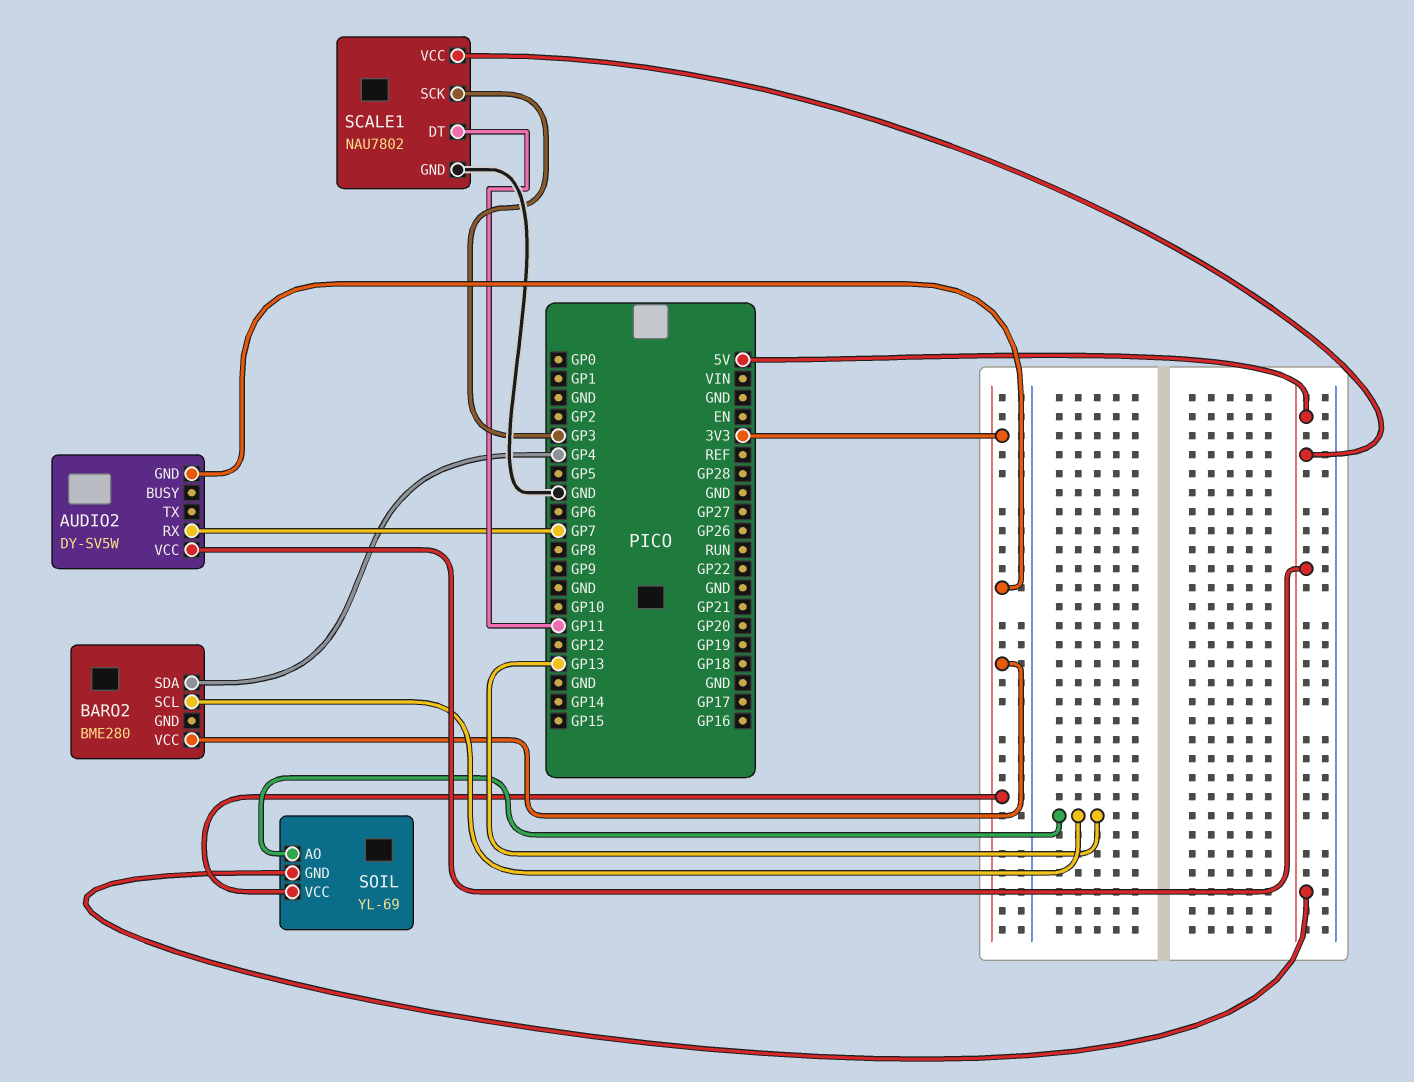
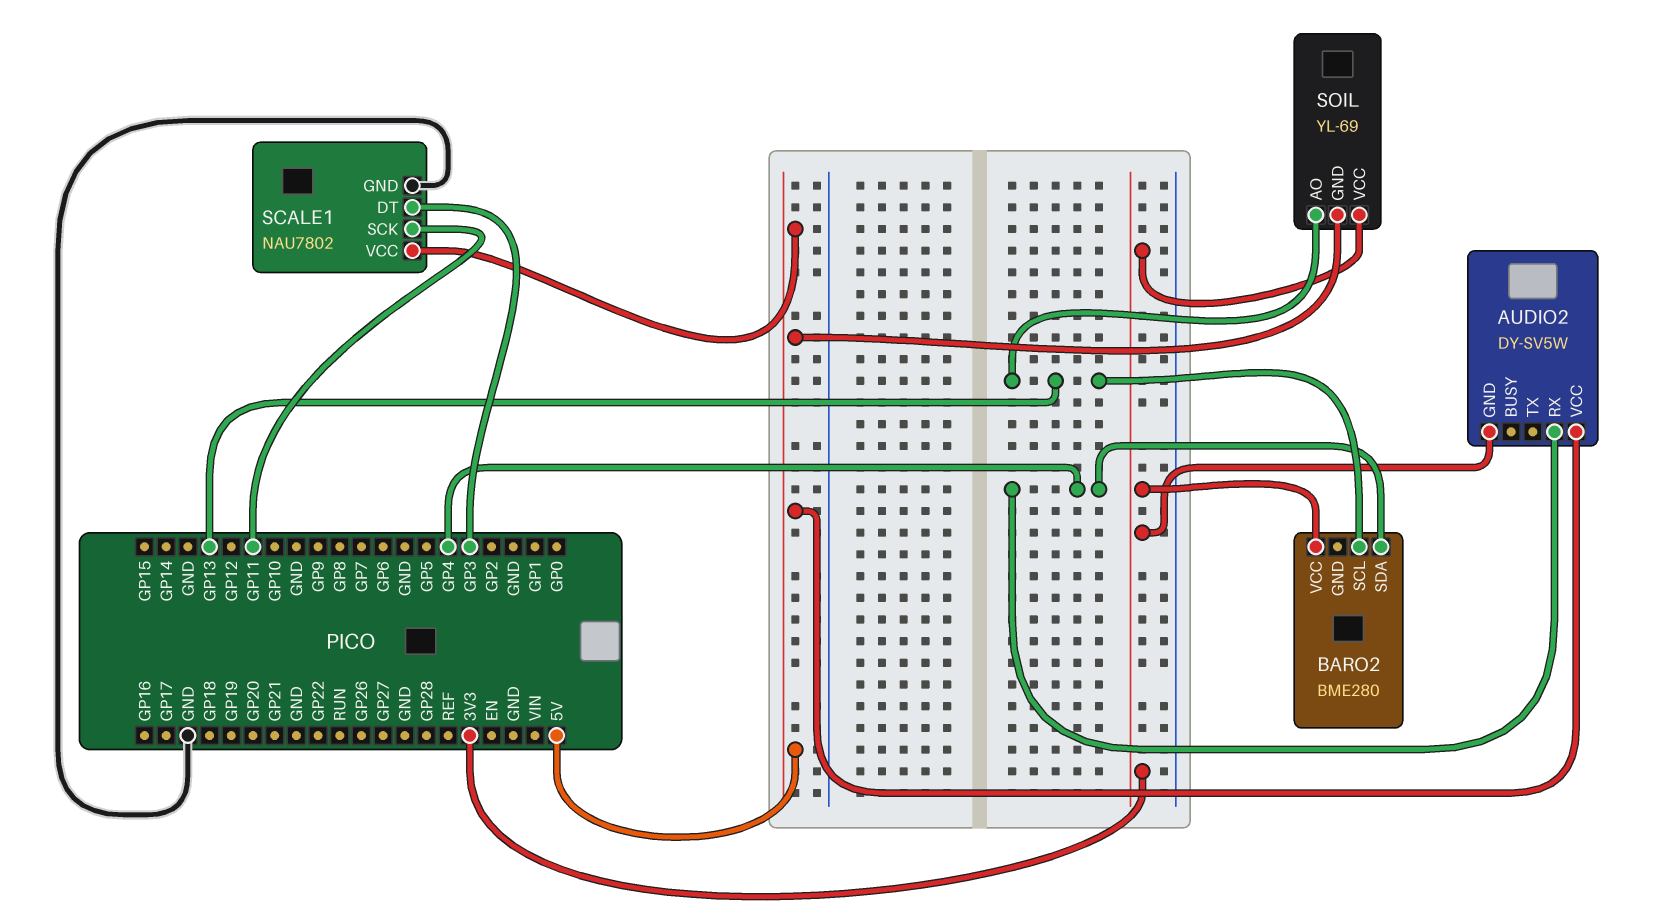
AUDIO2 pin RX: GP7 -> GP4
SCALE1 pin DT: GP11 -> GP3
SCALE1 pin SCK: GP3 -> GP11

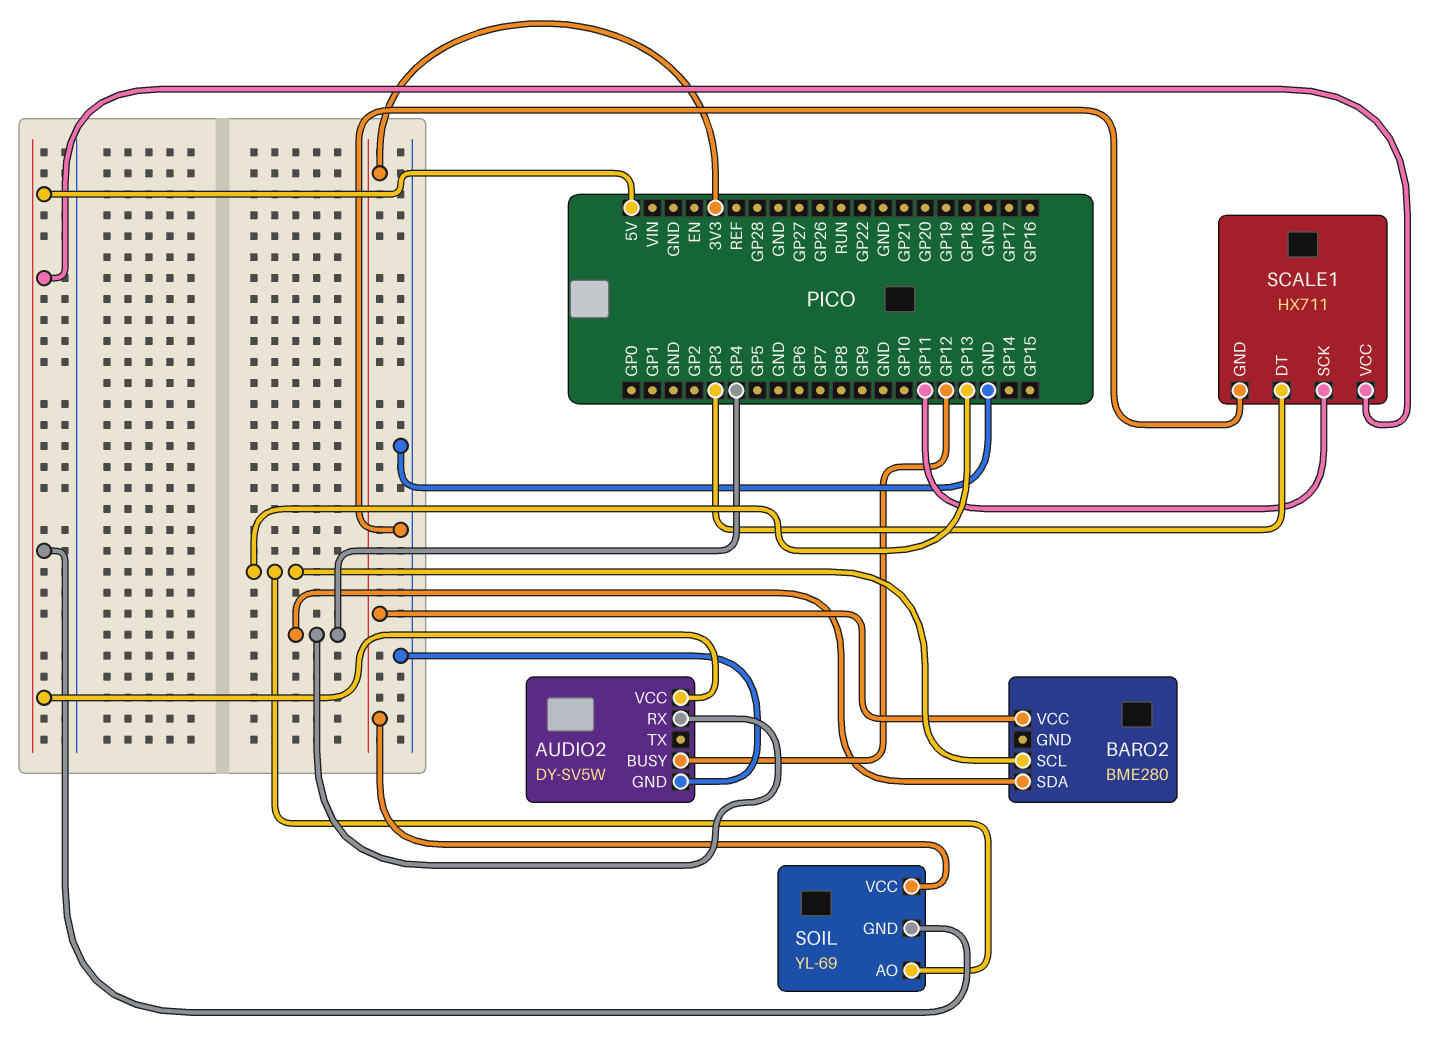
AUDIO2 pin BUSY: none -> GP12
AUDIO2 pin GND: 3V3 -> GND
SCALE1: NAU7802 -> HX711

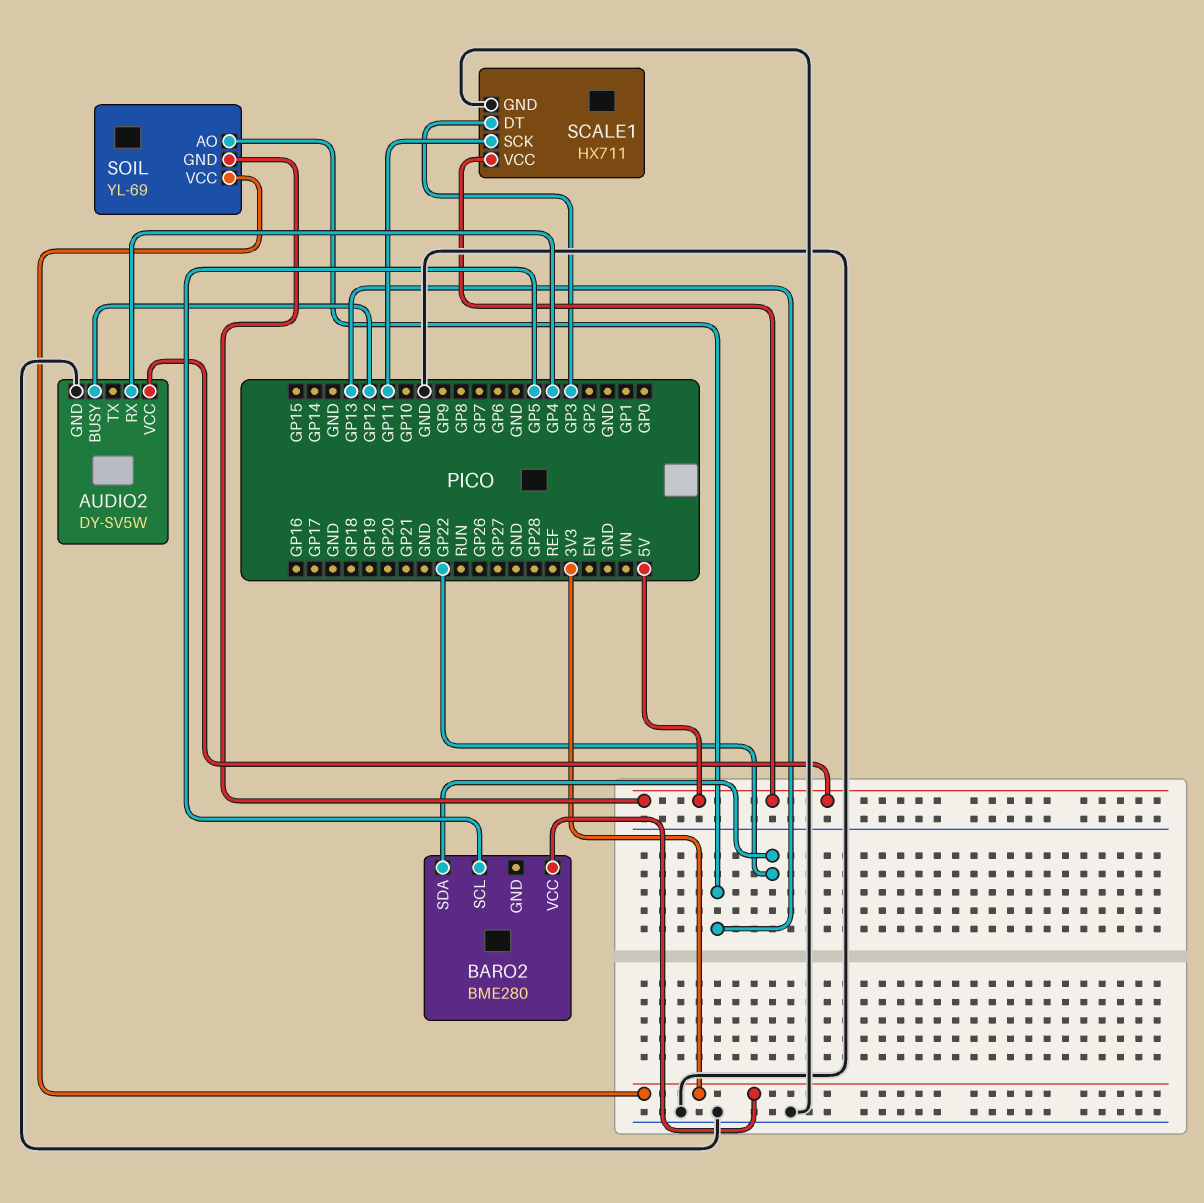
BARO2 pin SCL: GP13 -> GP5
BARO2 pin SDA: GP4 -> GP22

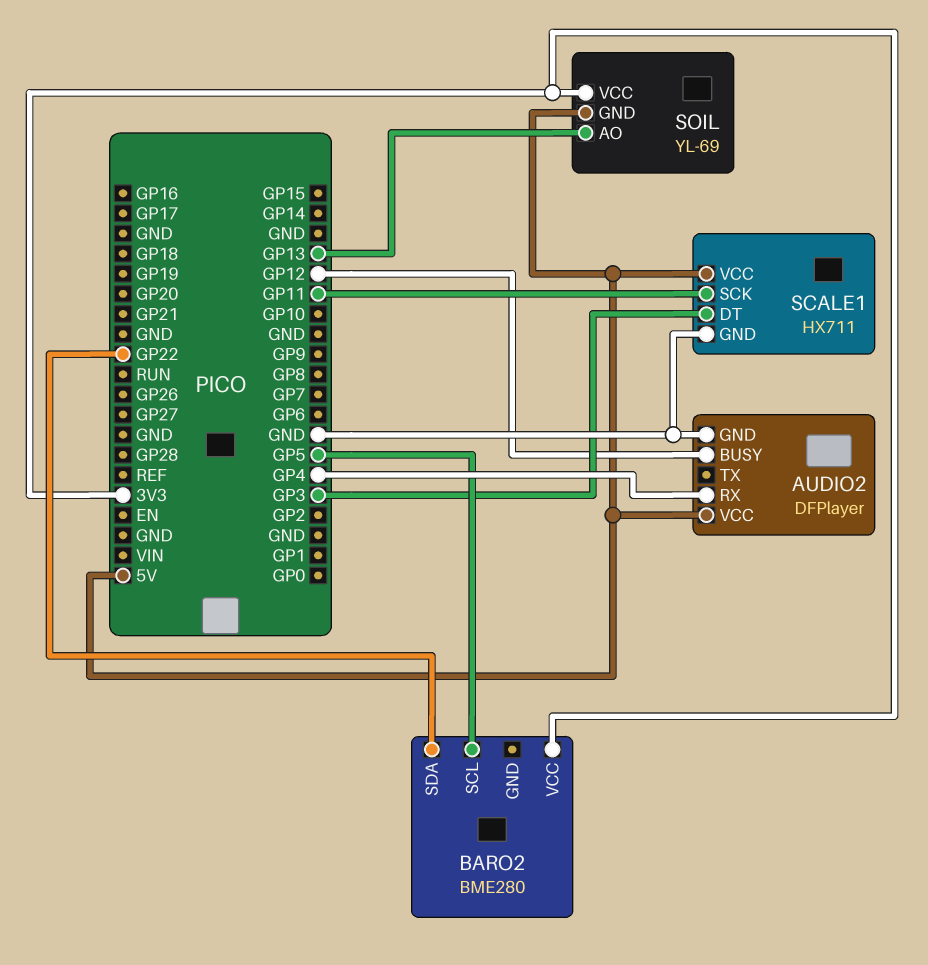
AUDIO2: DY-SV5W -> DFPlayer

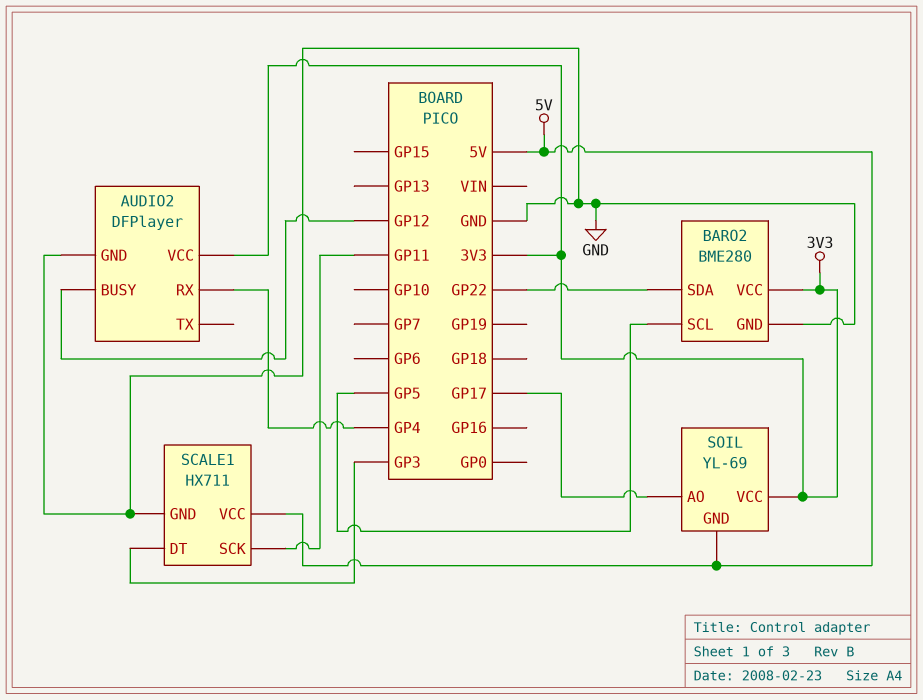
AUDIO2 pin VCC: 5V -> 3V3
BARO2 pin GND: none -> GND
SOIL pin AO: GP13 -> GP17

